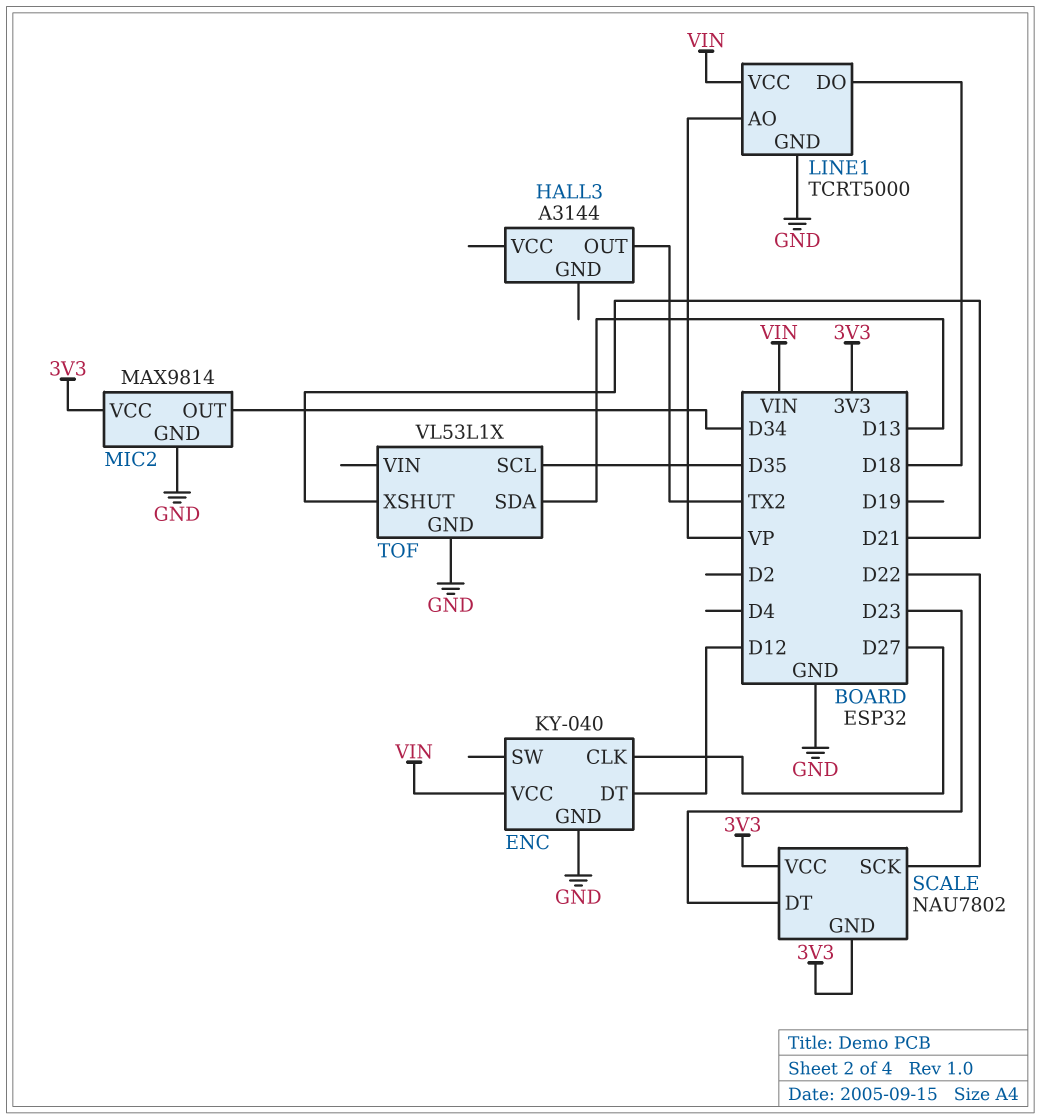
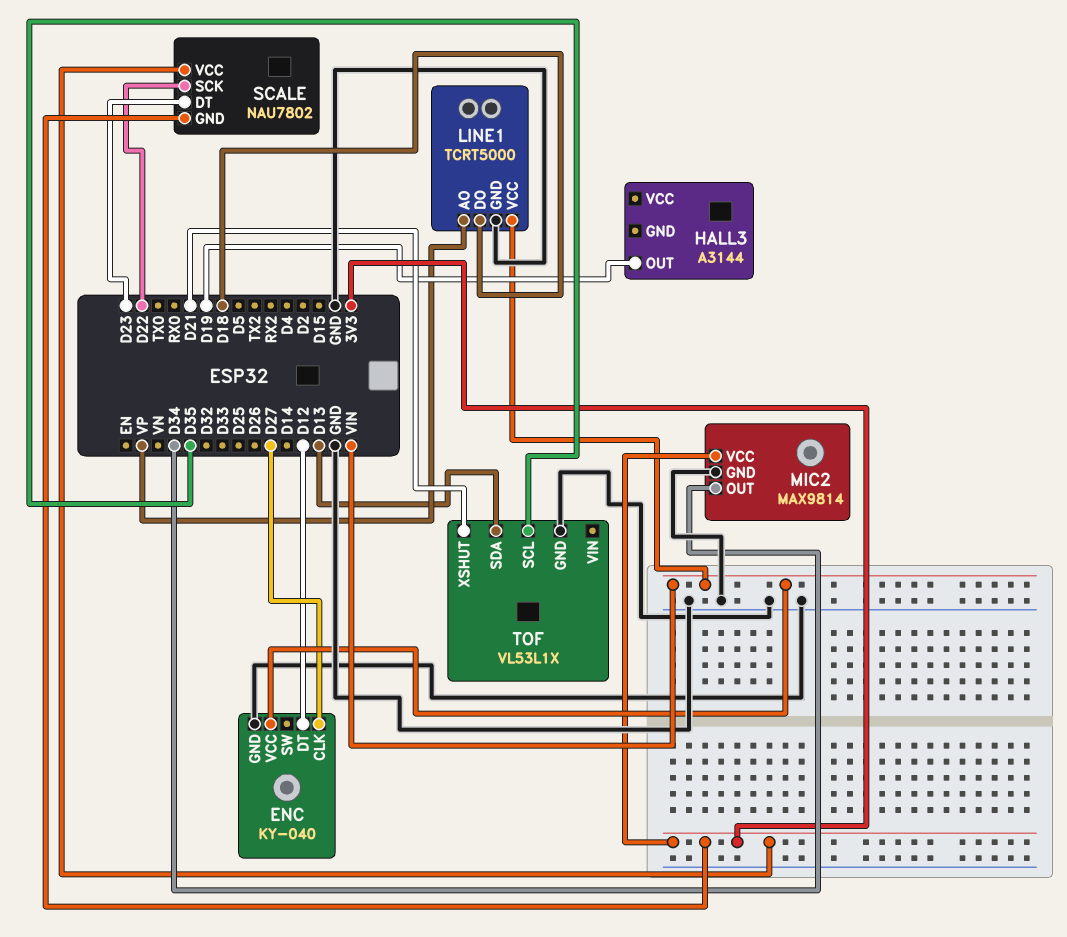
HALL3 pin OUT: TX2 -> D19

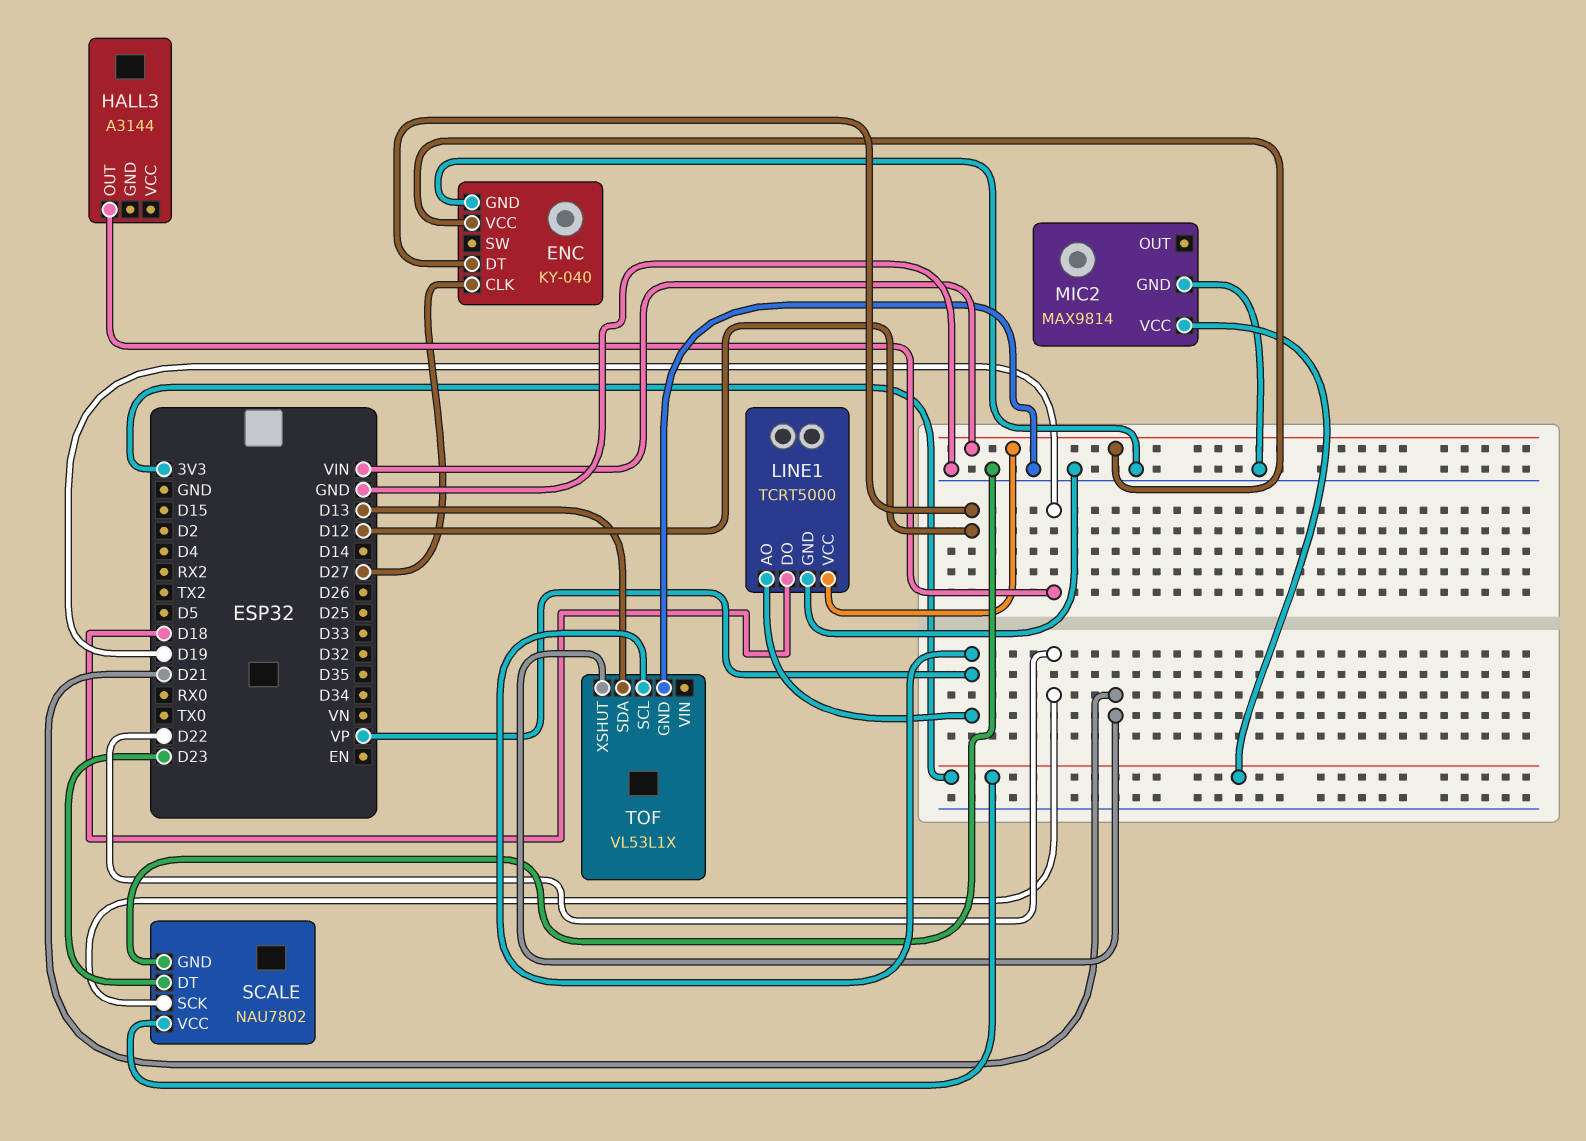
MIC2 pin OUT: D34 -> none
SCALE pin GND: 3V3 -> GND
TOF pin SCL: D35 -> VP

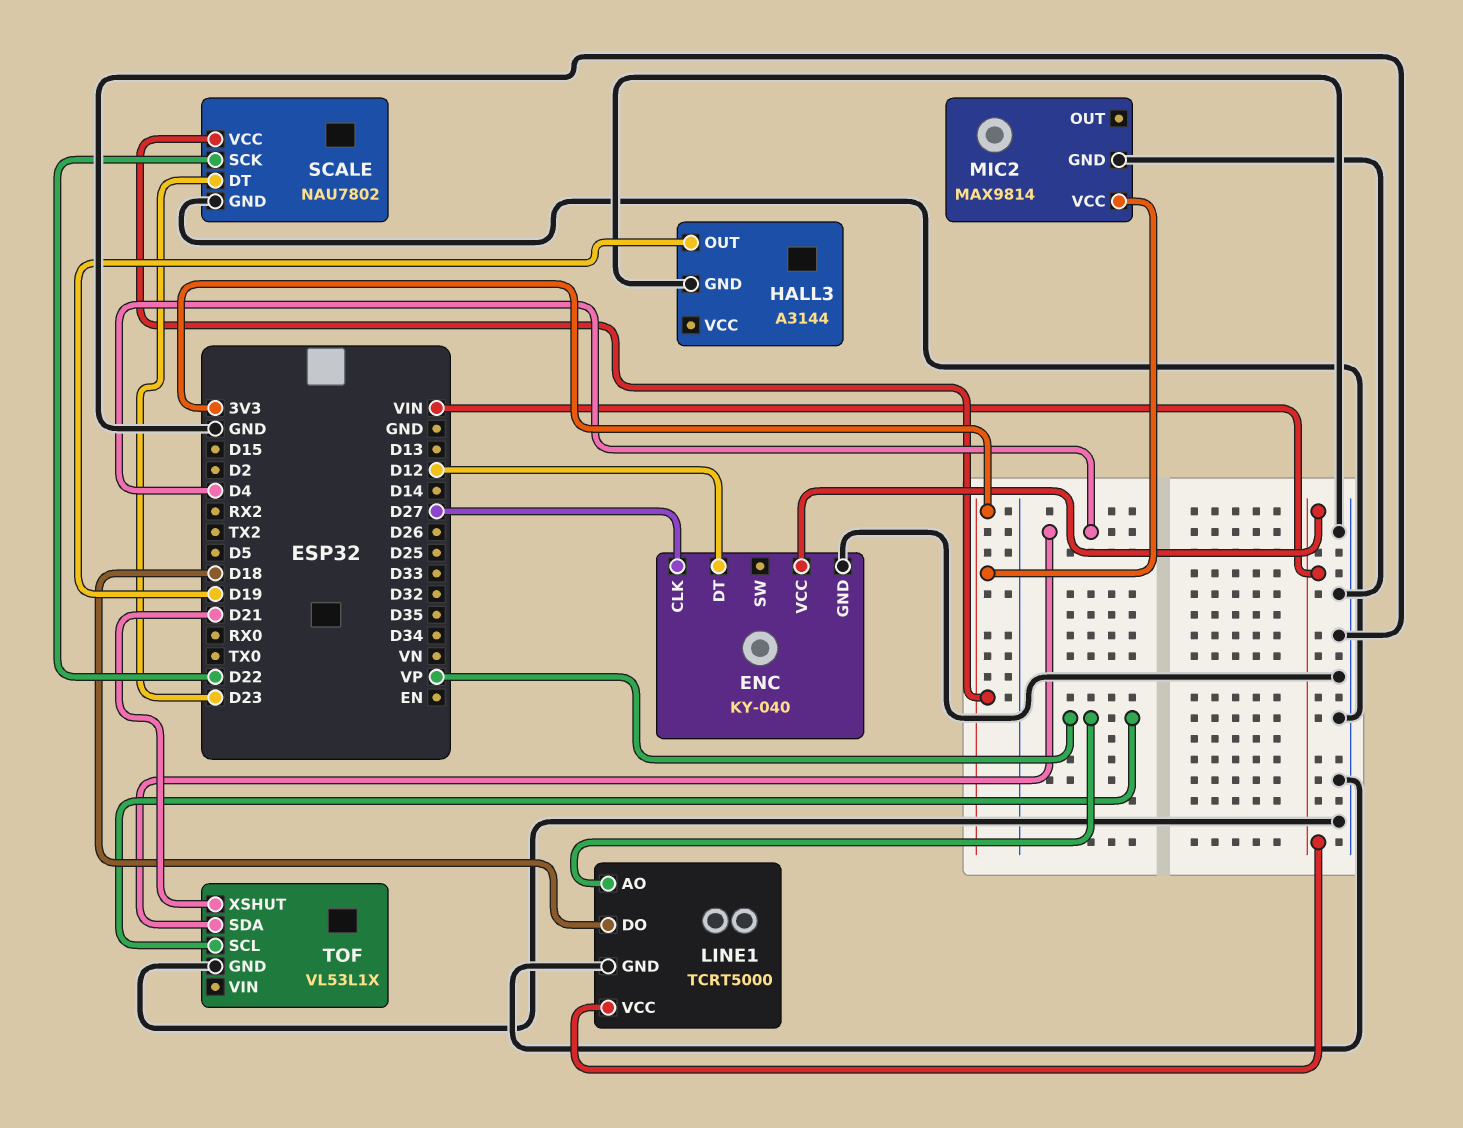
HALL3 pin GND: none -> GND
TOF pin SDA: D13 -> D4

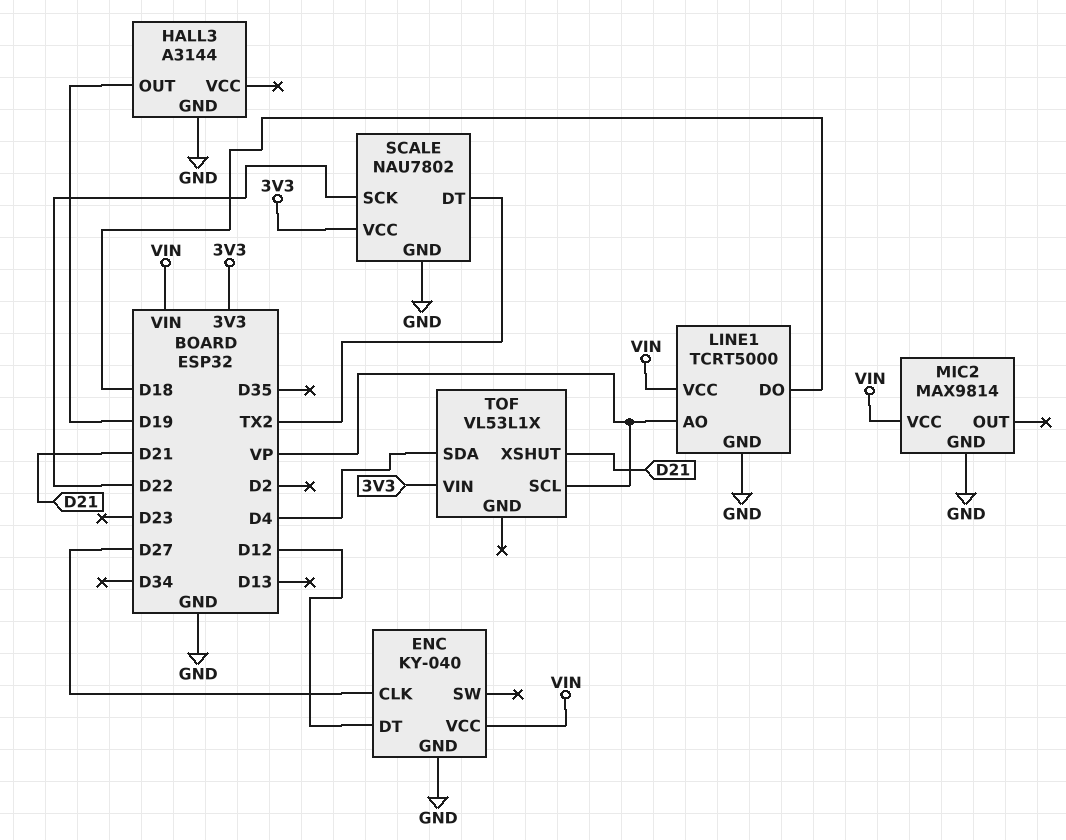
MIC2 pin VCC: 3V3 -> VIN
SCALE pin DT: D23 -> TX2
TOF pin GND: GND -> none
TOF pin VIN: none -> 3V3

